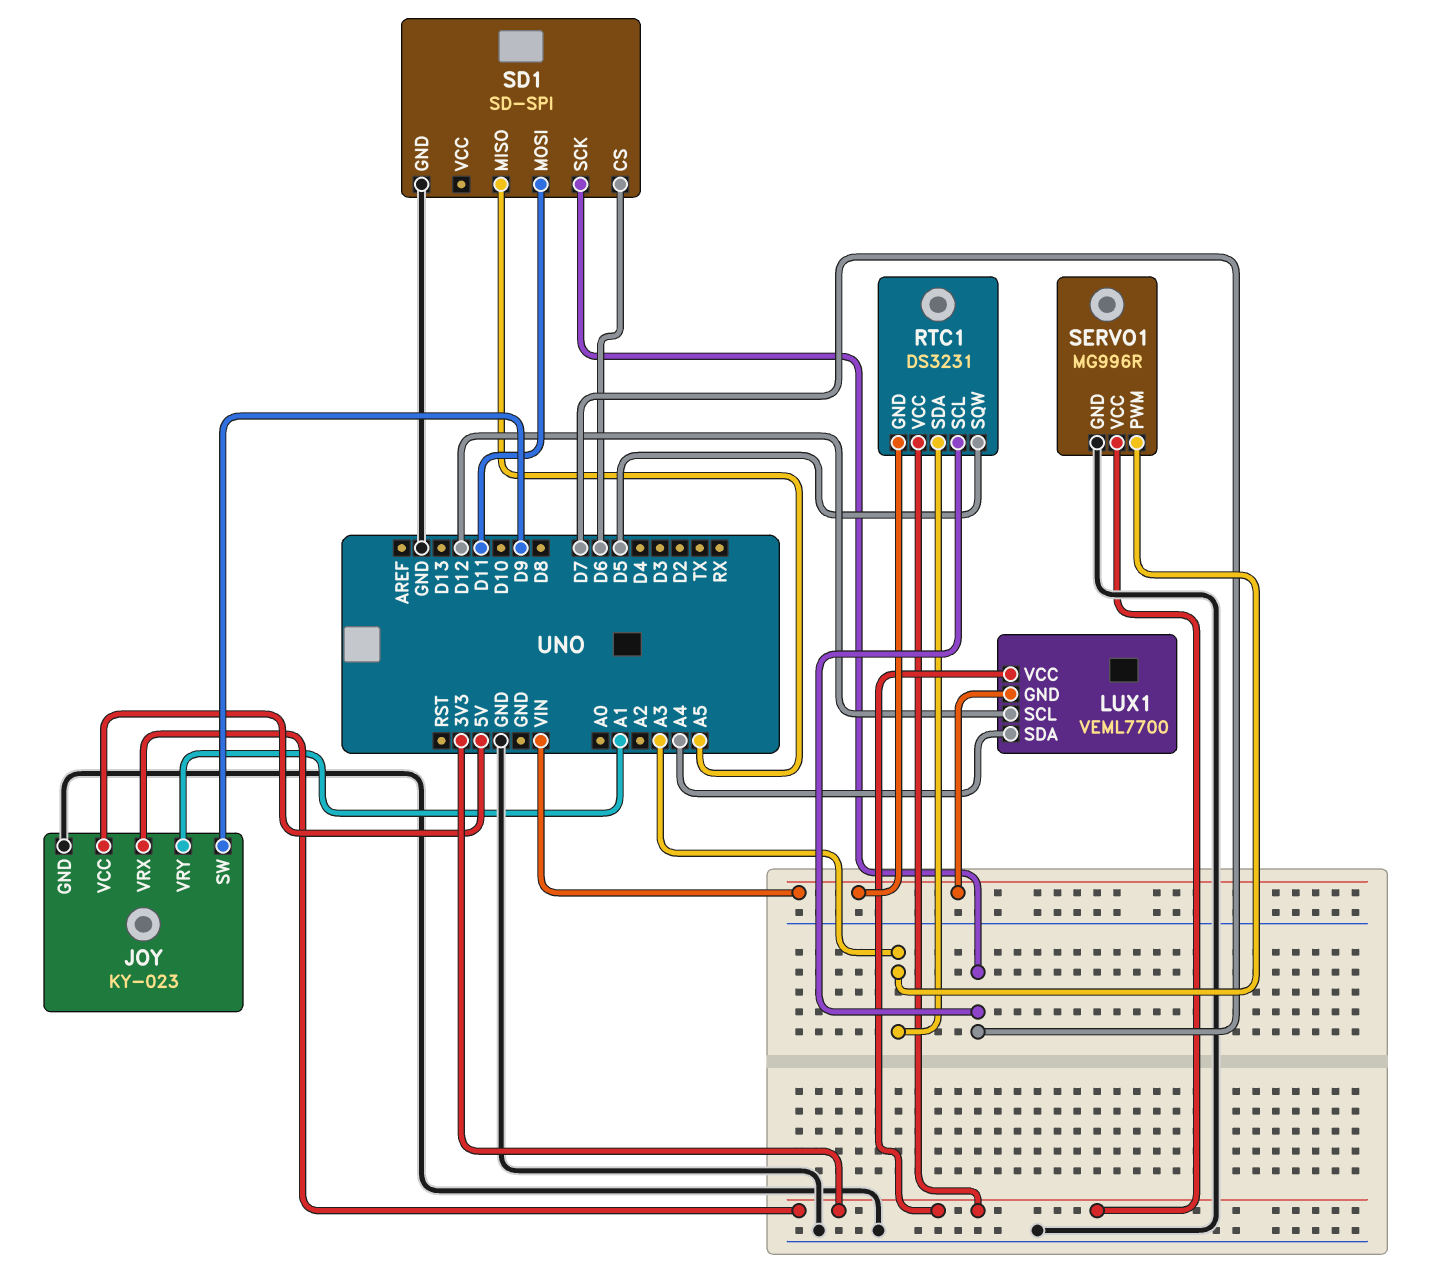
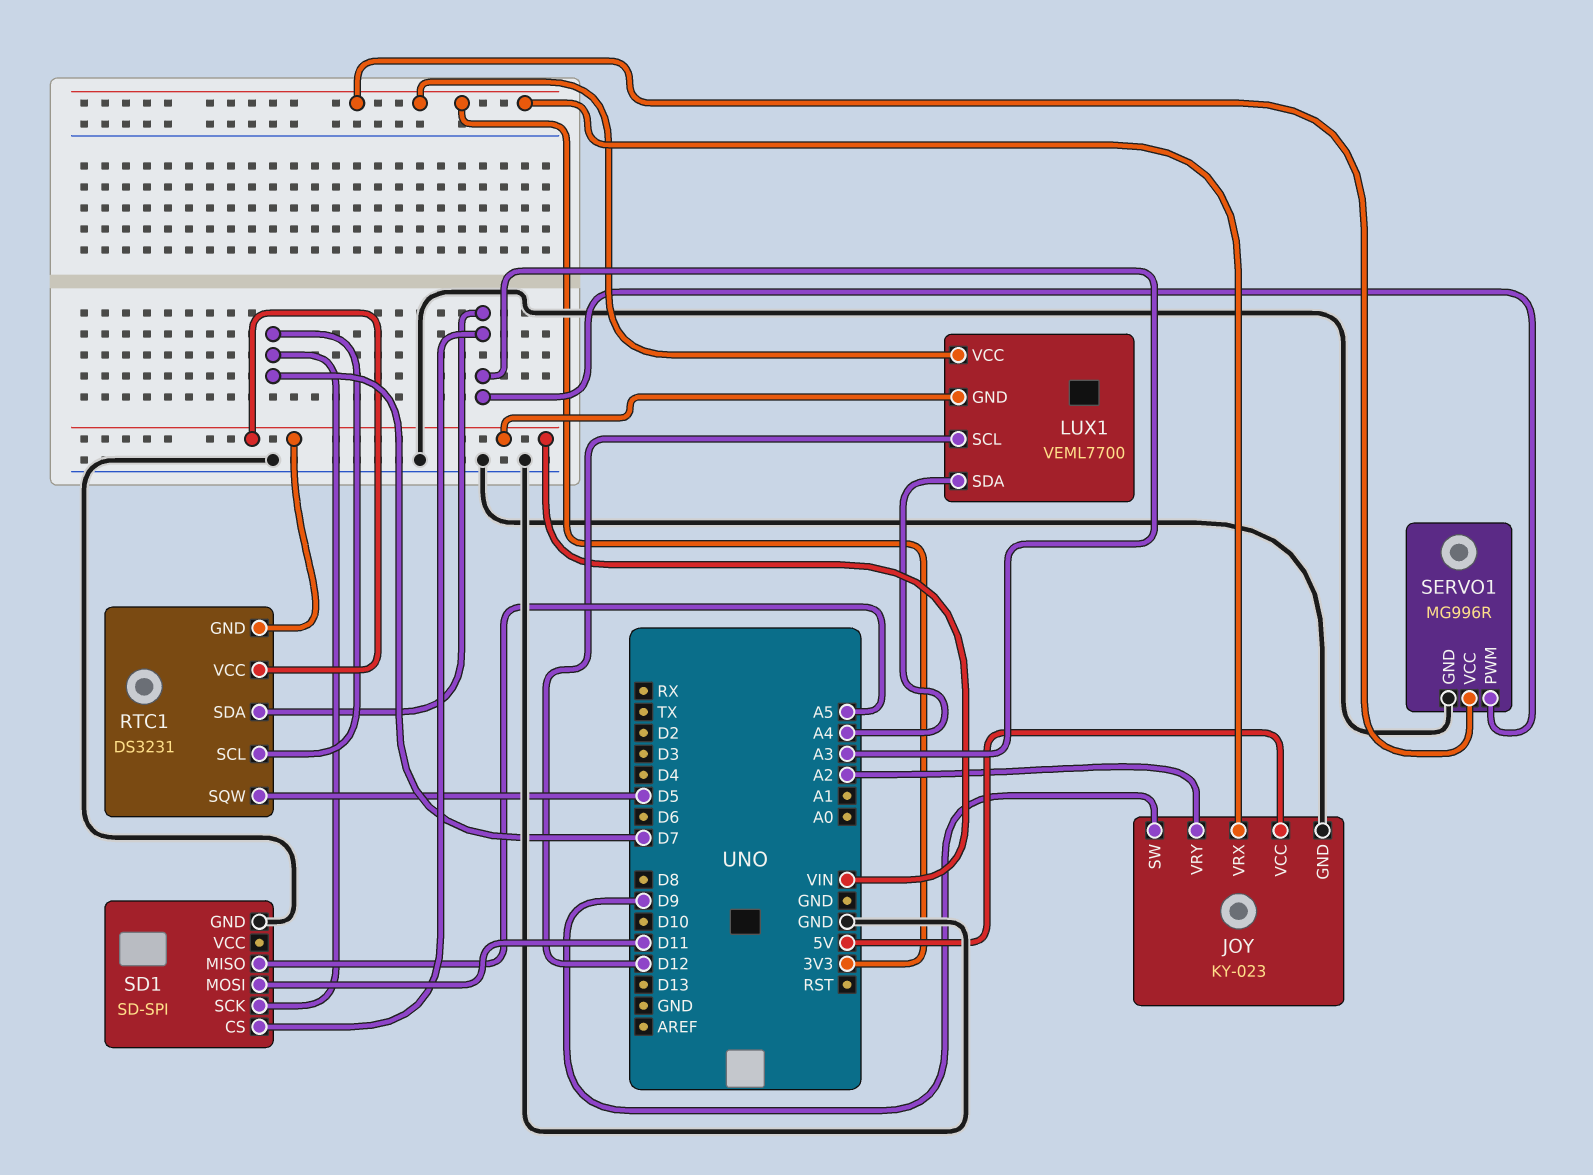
JOY pin VRY: A1 -> A2
RTC1 pin VCC: 3V3 -> VIN
SD1 pin CS: D6 -> A3

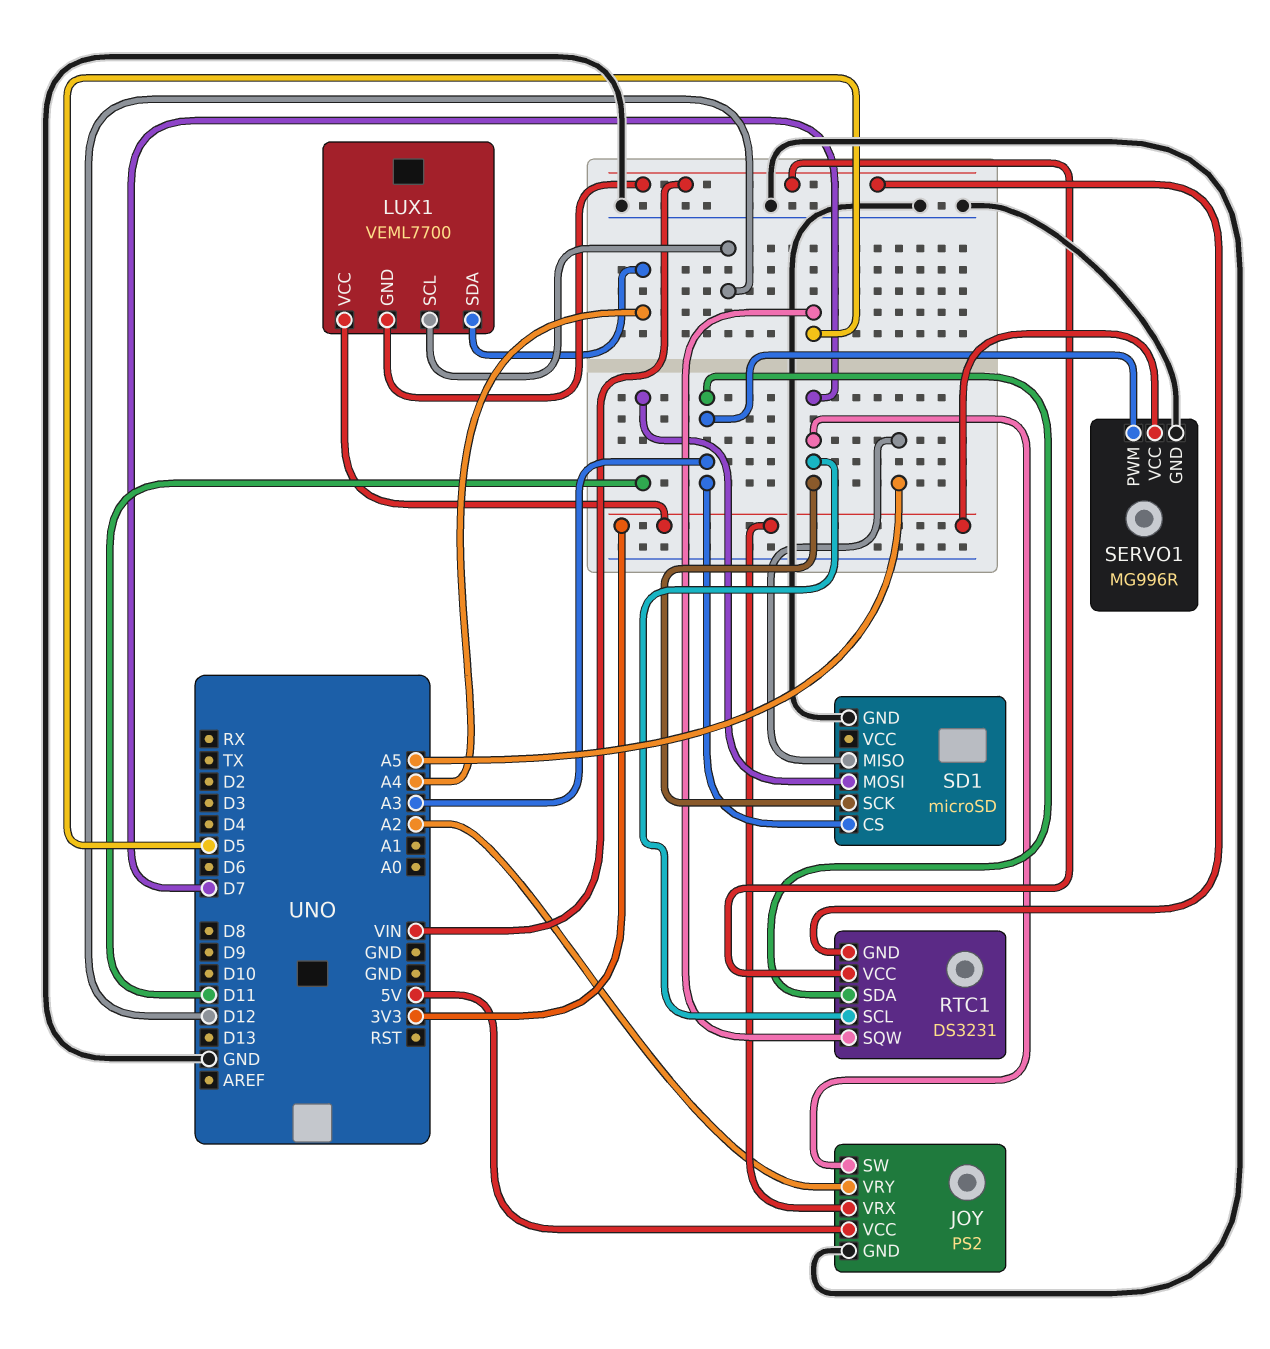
JOY: KY-023 -> PS2
JOY pin SW: D9 -> D7
SD1: SD-SPI -> microSD

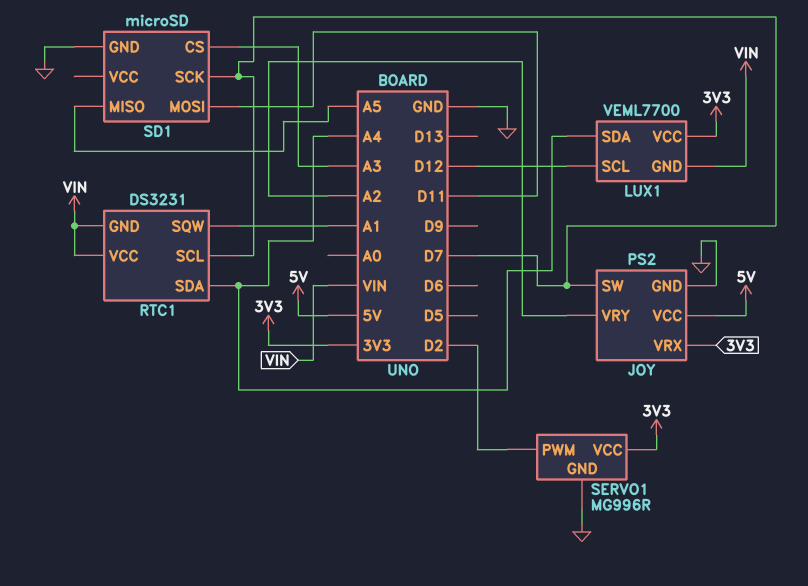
RTC1 pin SDA: A3 -> A4
RTC1 pin SQW: D5 -> A1
SERVO1 pin PWM: A3 -> D2

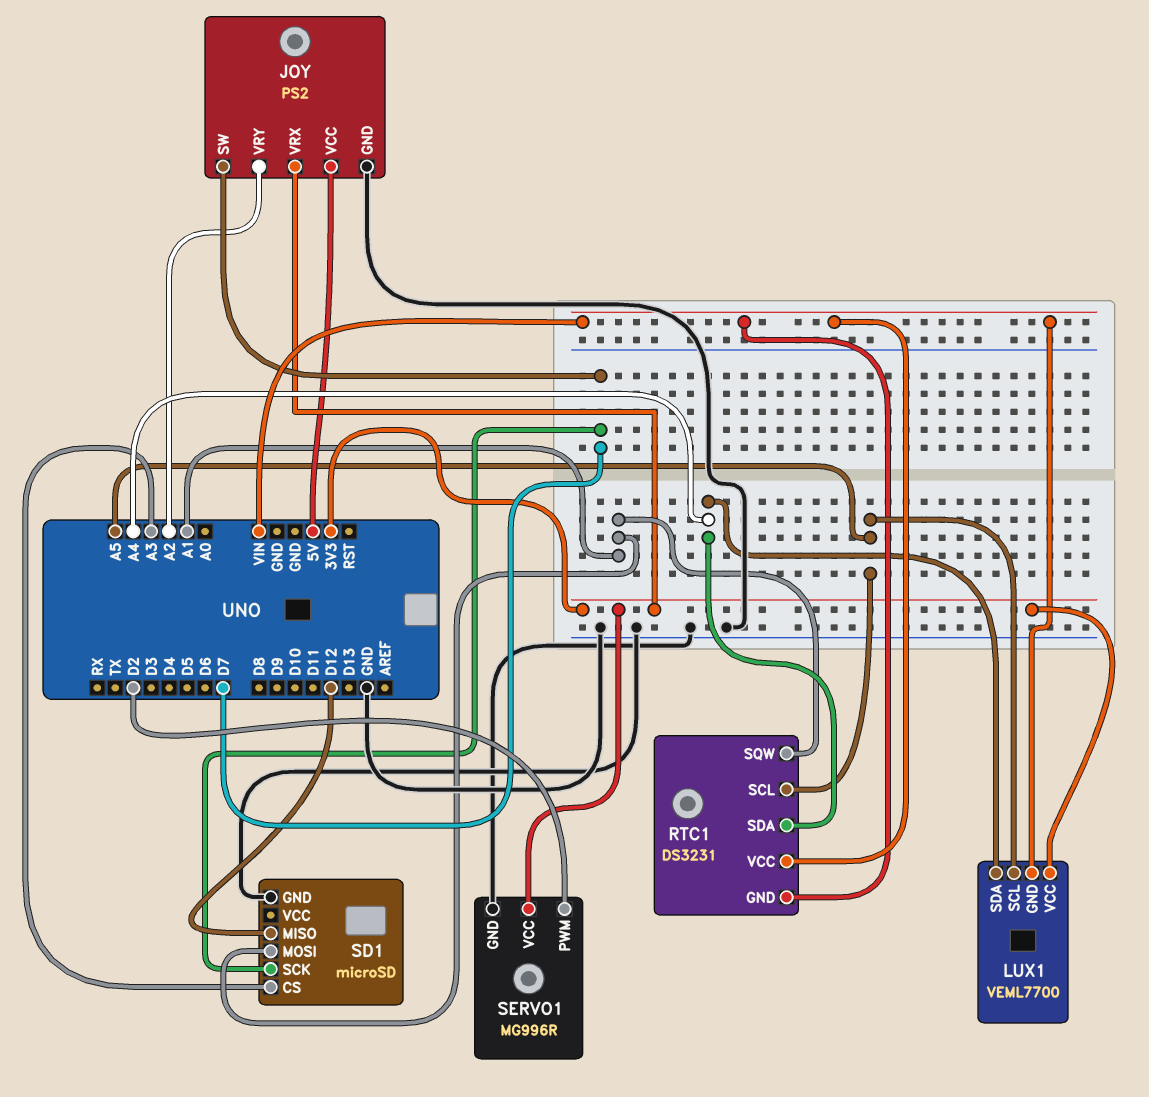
LUX1 pin SCL: D12 -> A5
RTC1 pin SCL: D7 -> A5
SD1 pin MISO: A5 -> D12
SD1 pin MOSI: D11 -> A1

